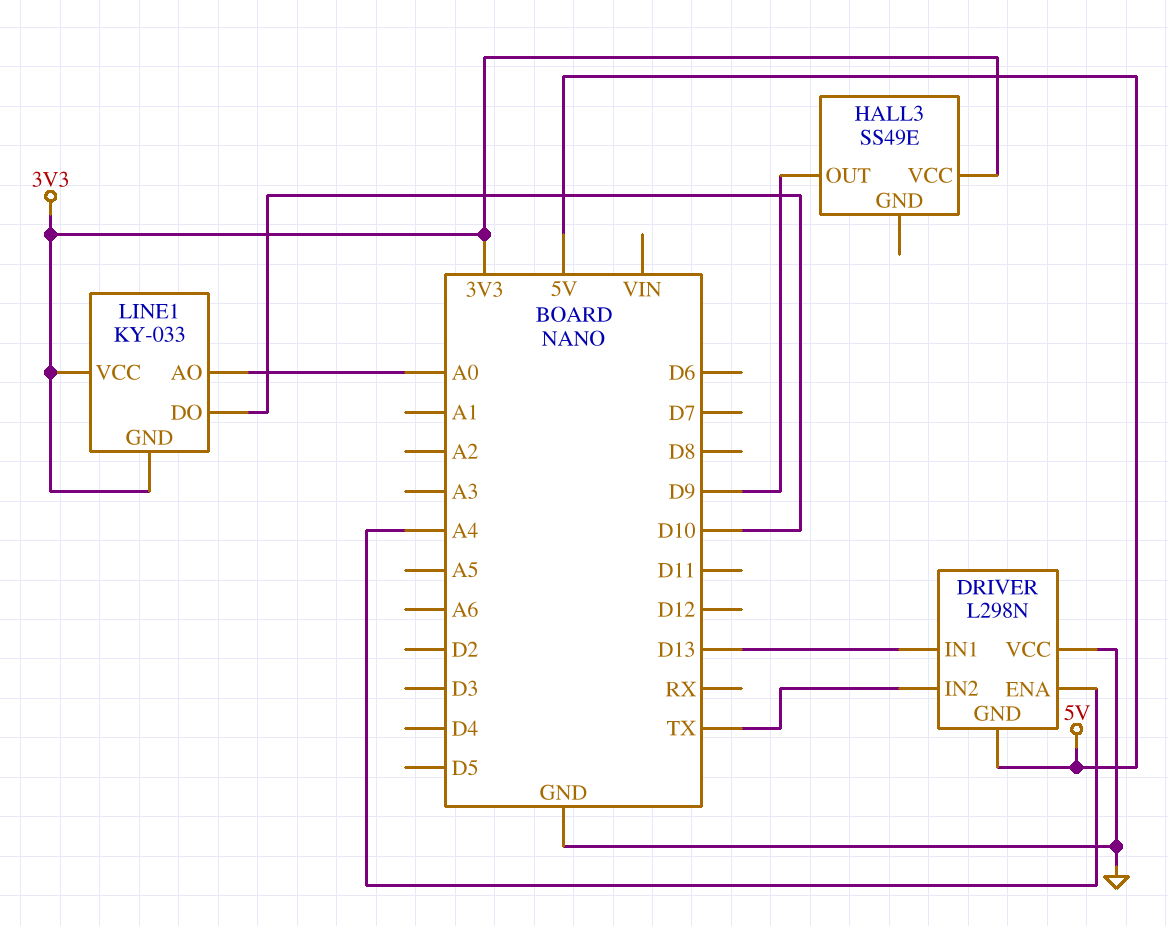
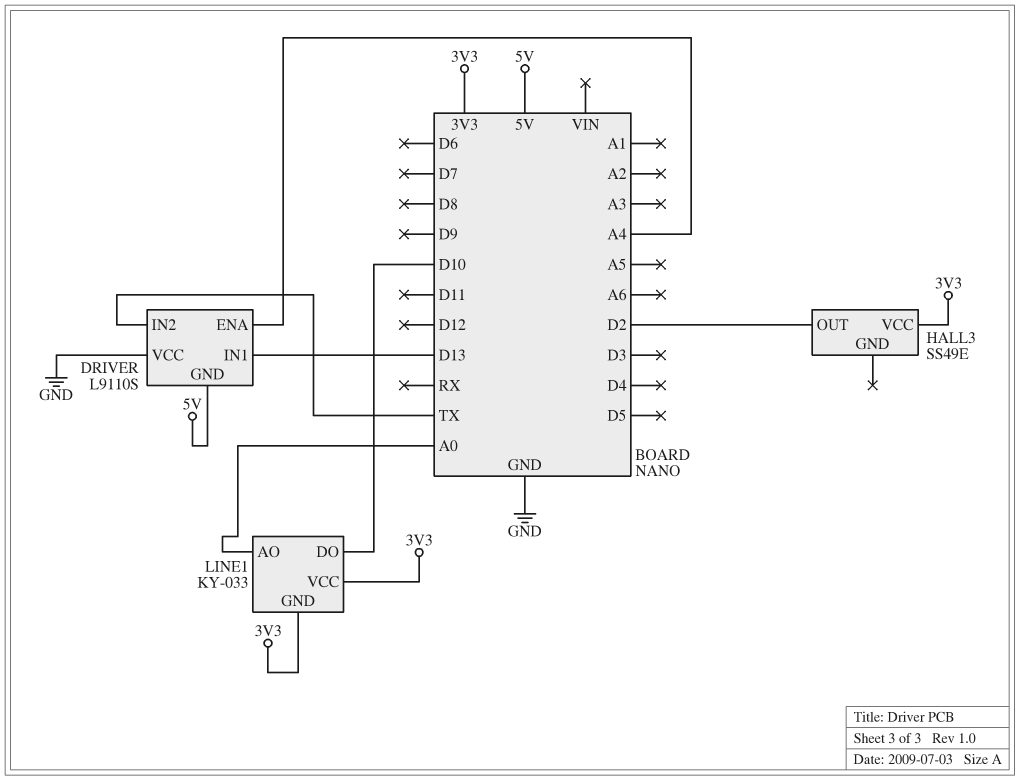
DRIVER: L298N -> L9110S
HALL3 pin OUT: D9 -> D2

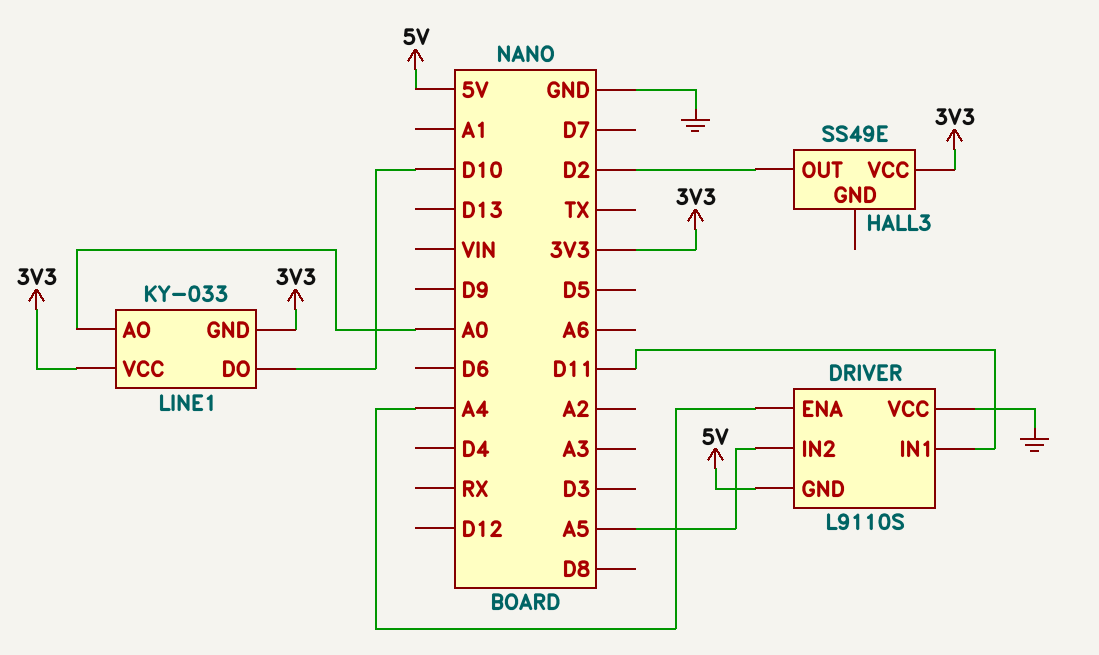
DRIVER pin IN1: D13 -> D11
DRIVER pin IN2: TX -> A5

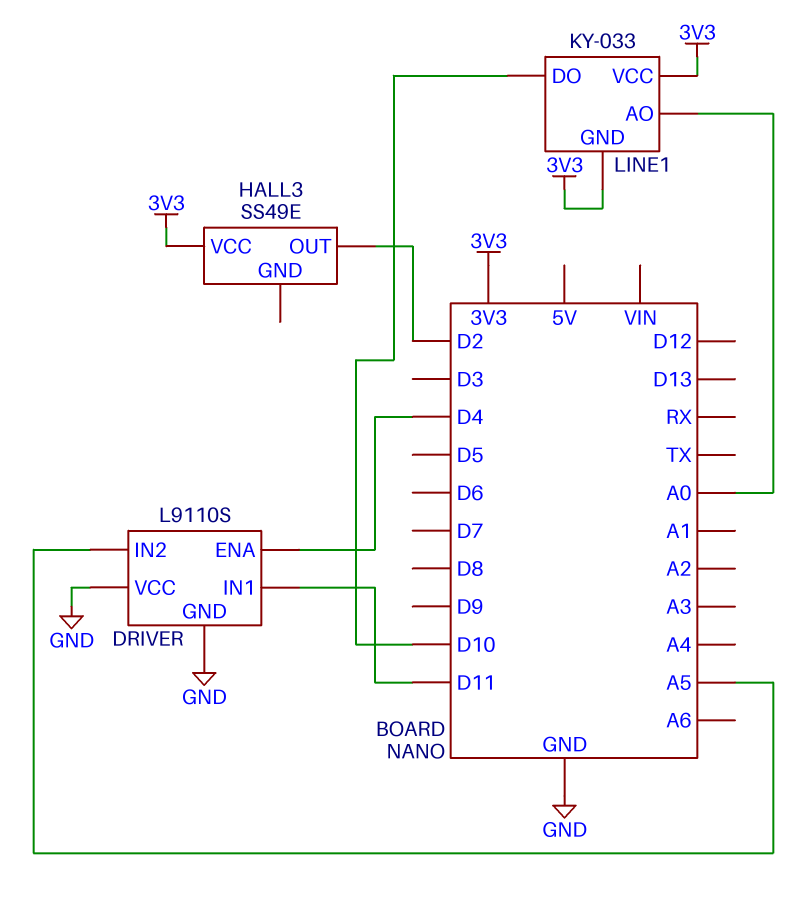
DRIVER pin ENA: A4 -> D4
DRIVER pin GND: 5V -> GND

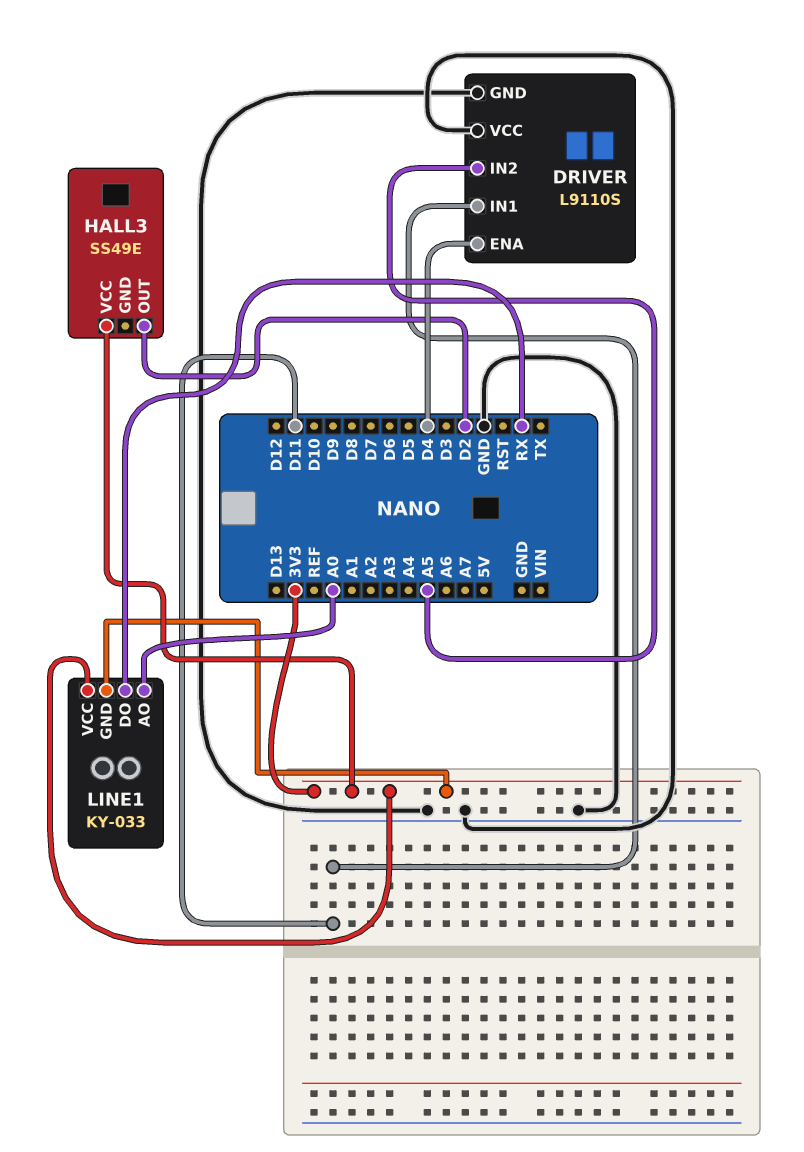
LINE1 pin DO: D10 -> RX

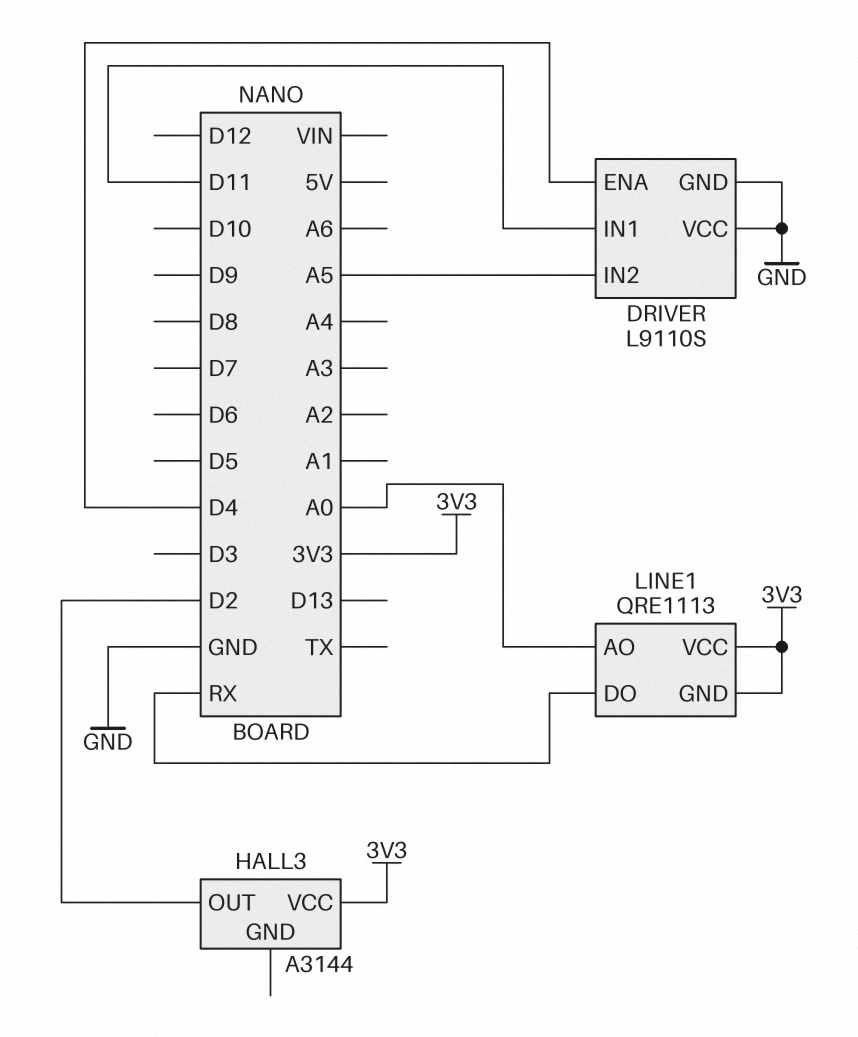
HALL3: SS49E -> A3144
LINE1: KY-033 -> QRE1113

